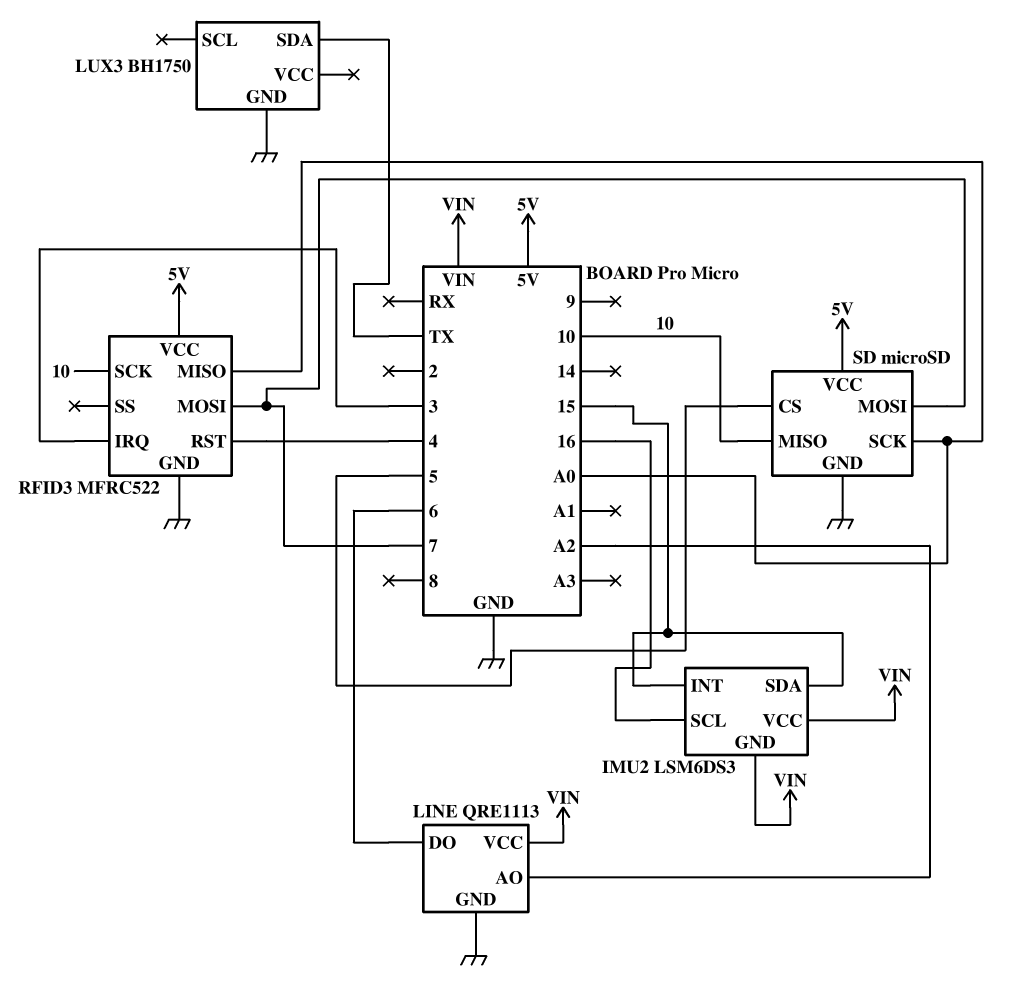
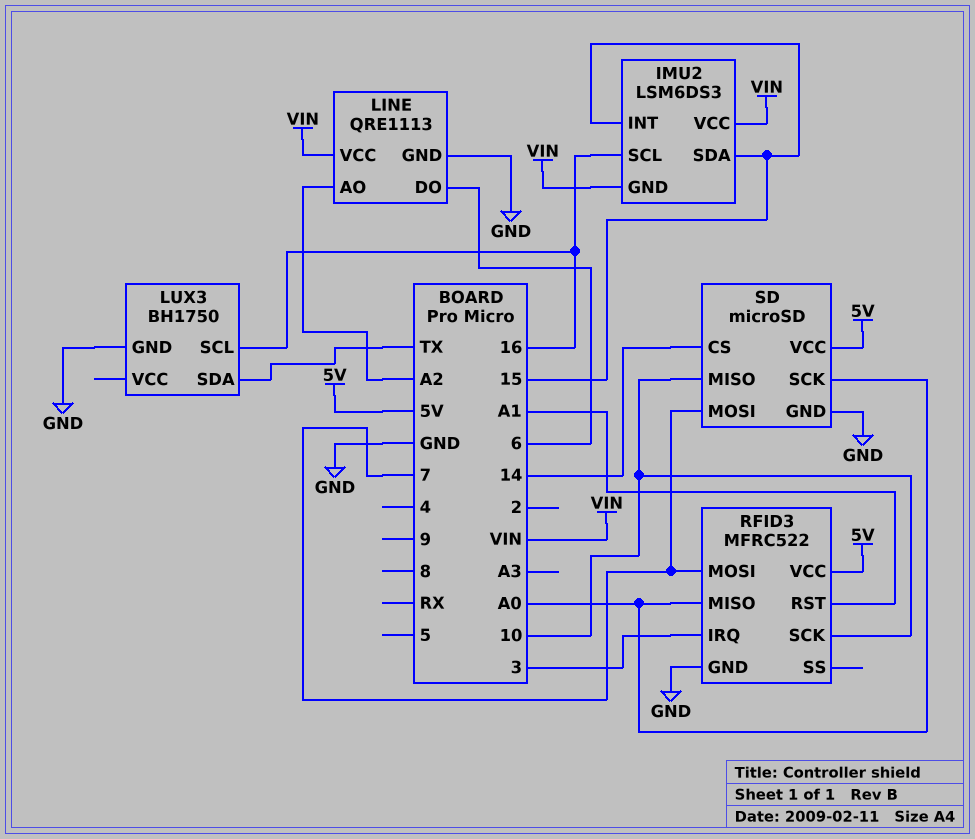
LUX3 pin SCL: none -> 16
RFID3 pin RST: 4 -> A1
SD pin CS: 5 -> 14

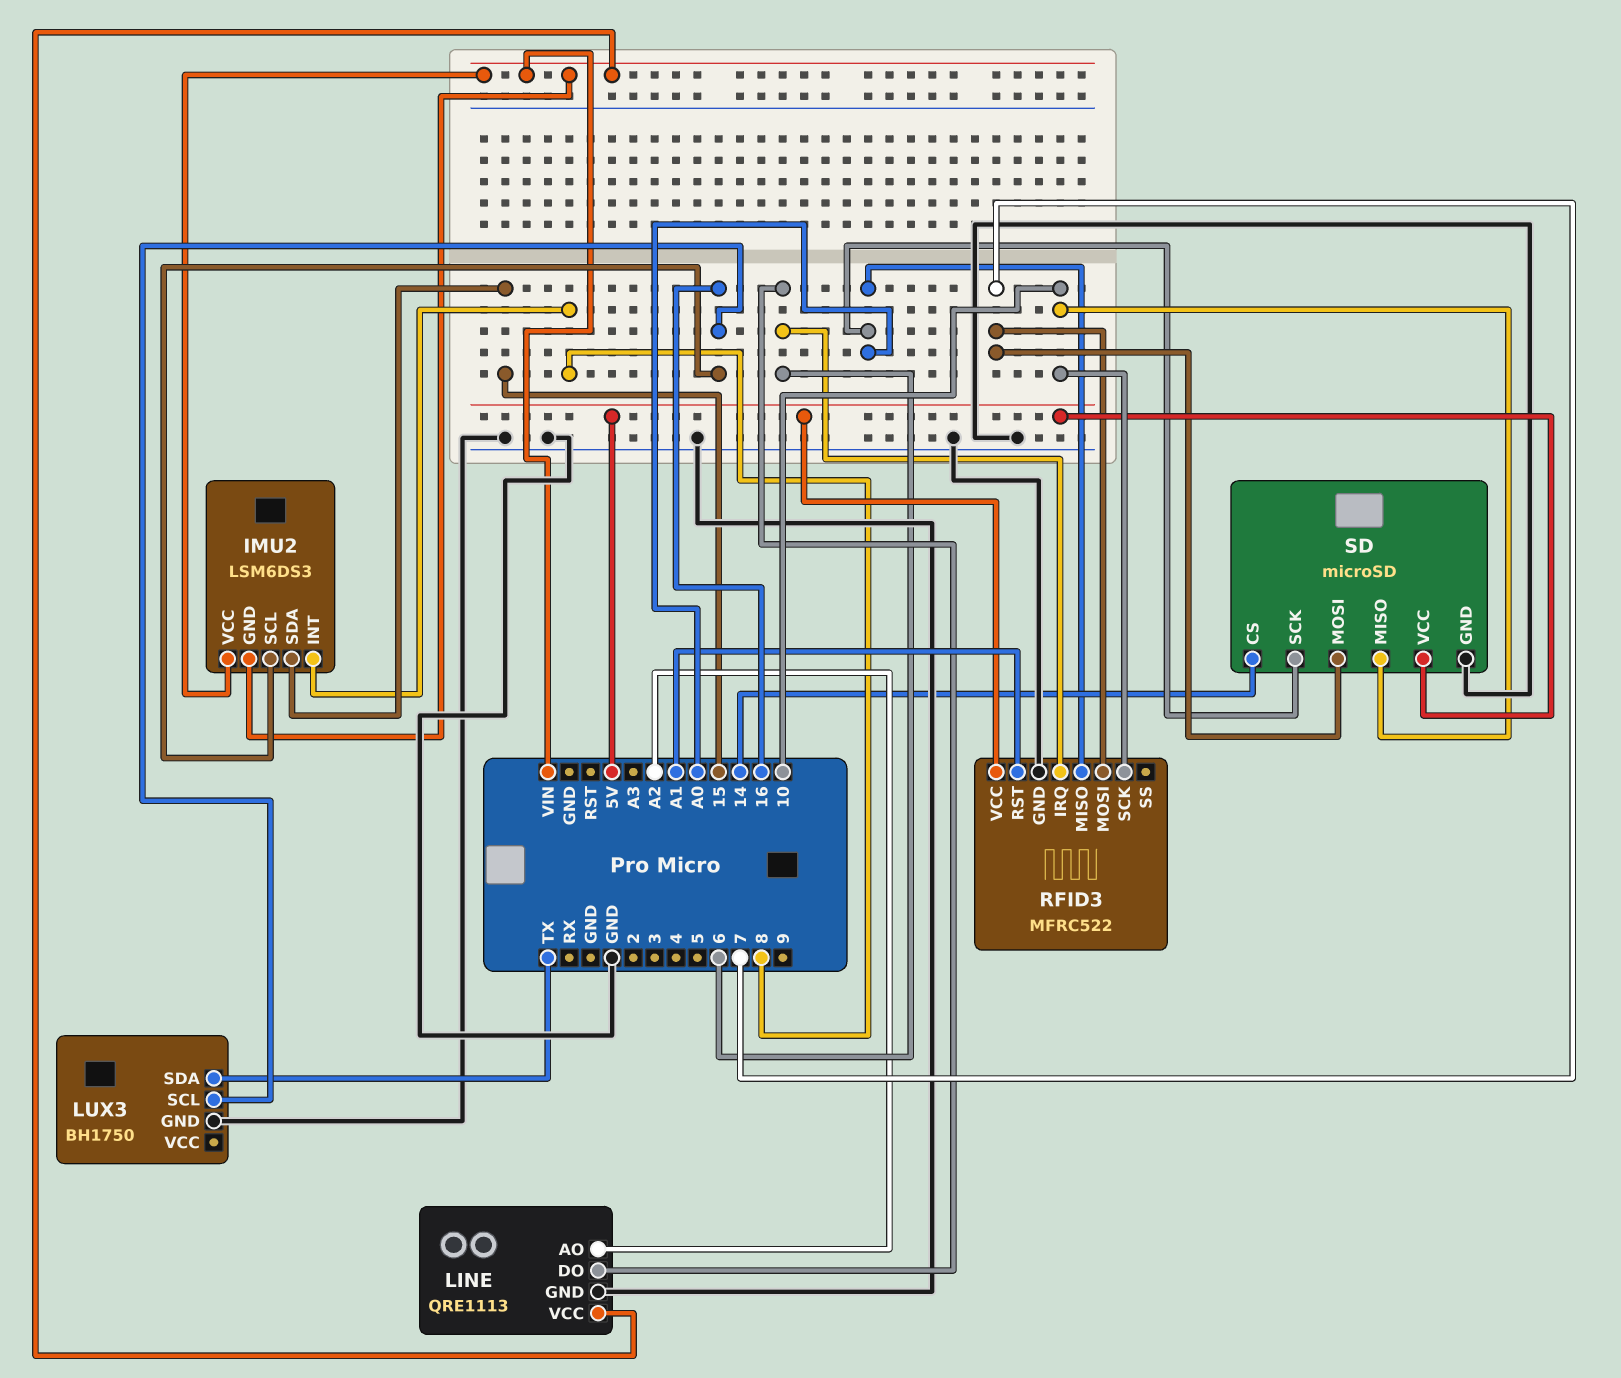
IMU2 pin INT: 15 -> 8
RFID3 pin IRQ: 3 -> 6

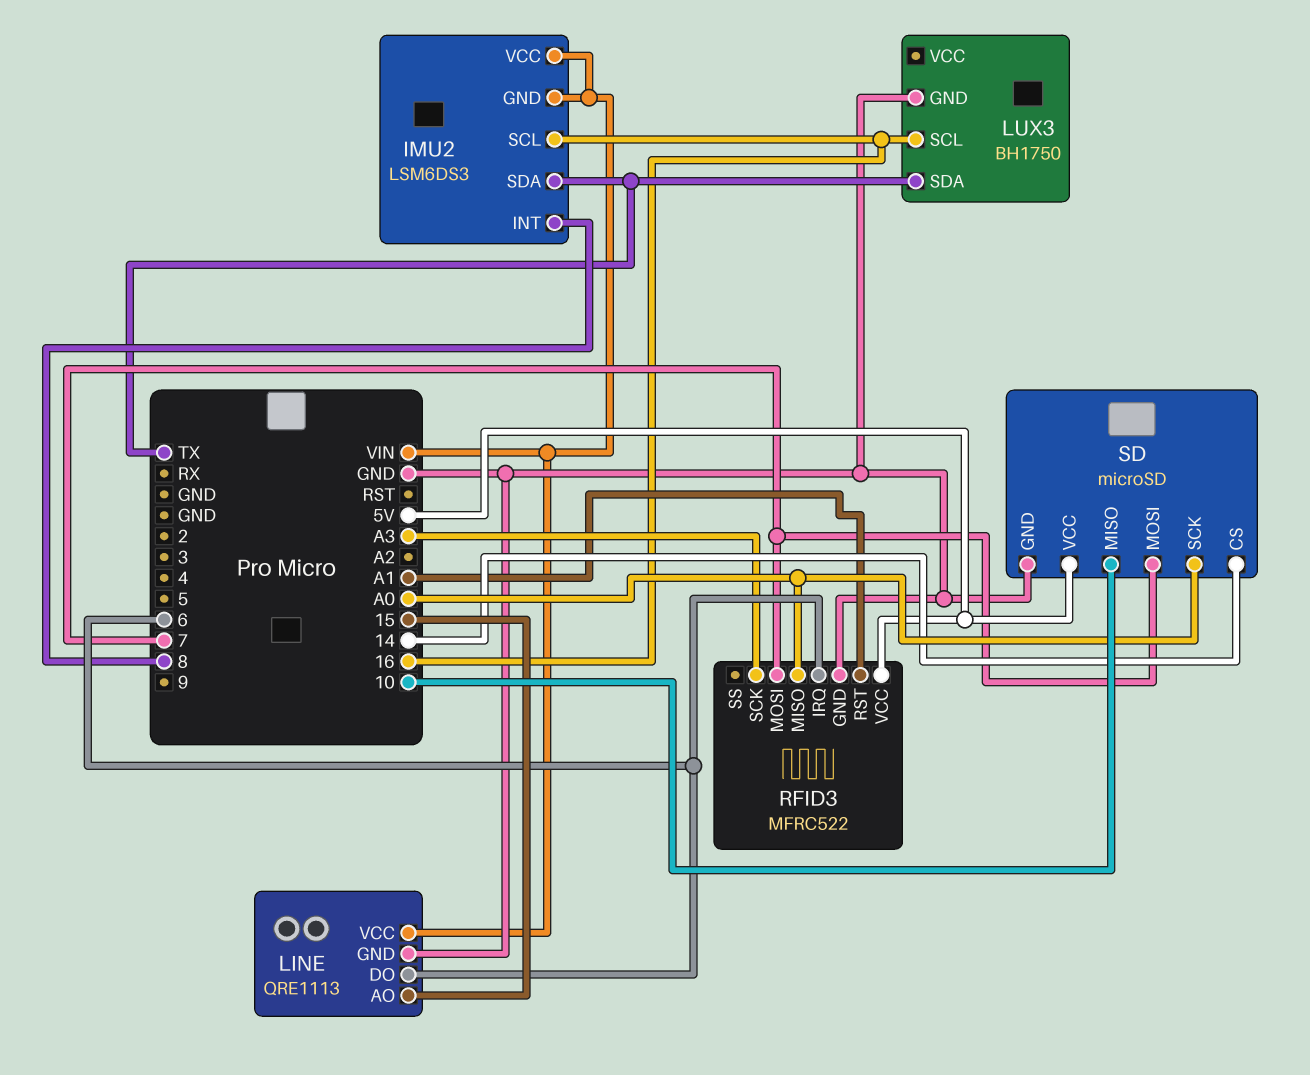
IMU2 pin SDA: 15 -> TX
LINE pin AO: A2 -> 15
RFID3 pin SCK: 10 -> A3

